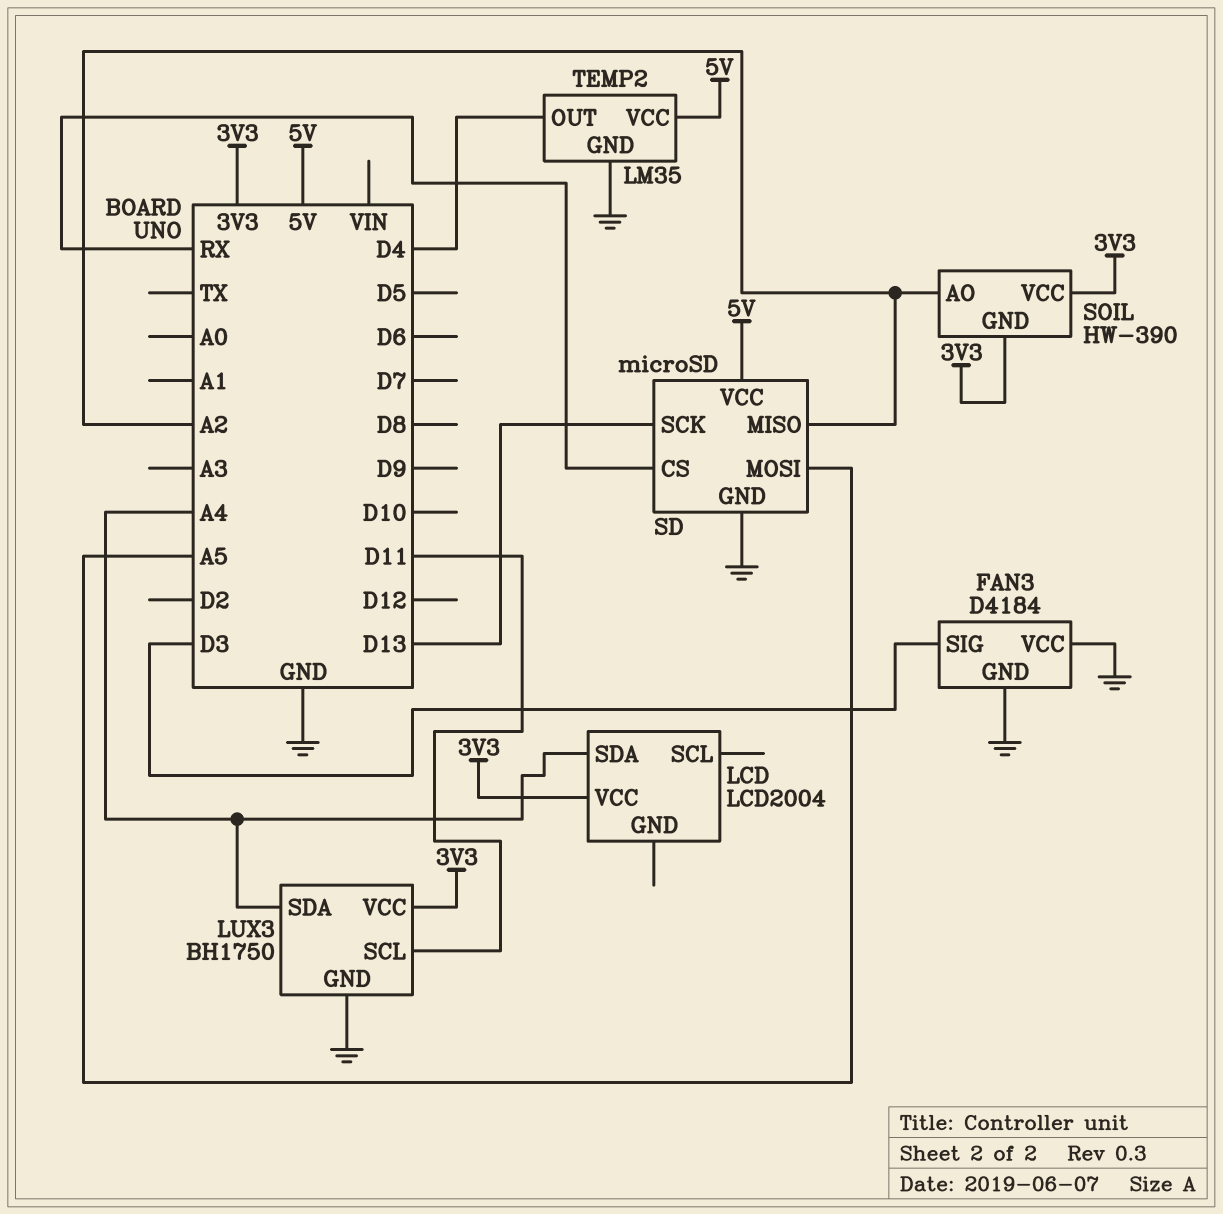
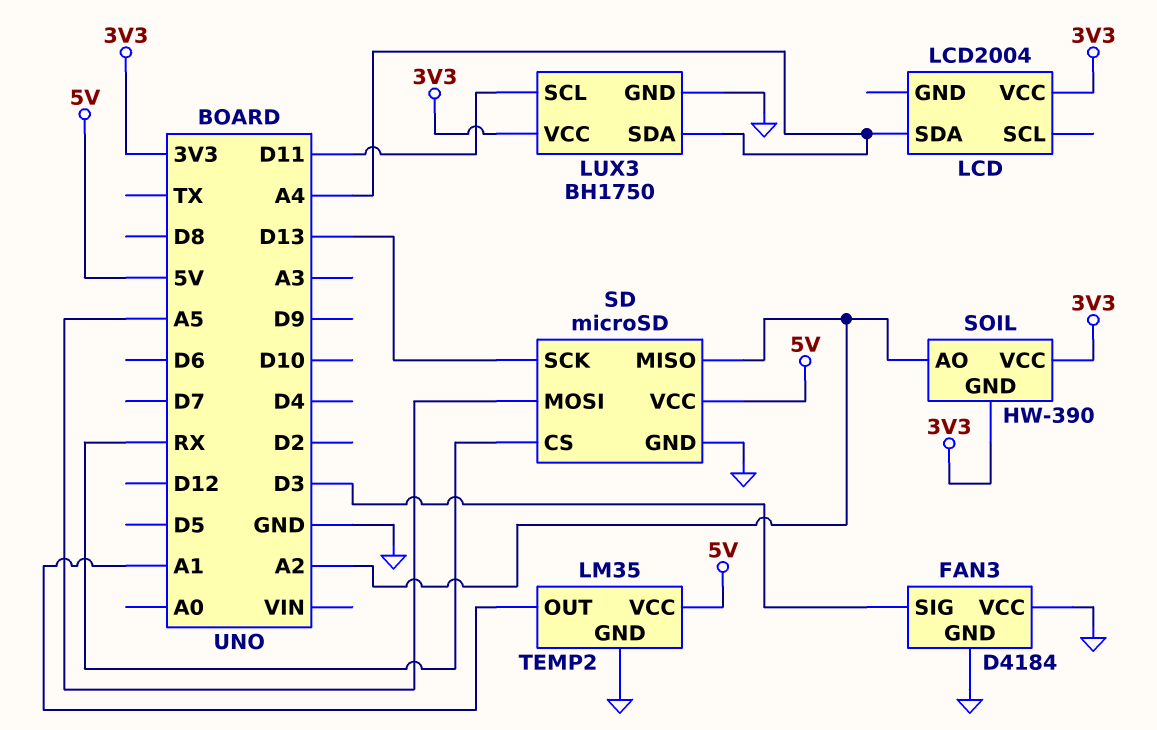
TEMP2 pin OUT: D4 -> A1

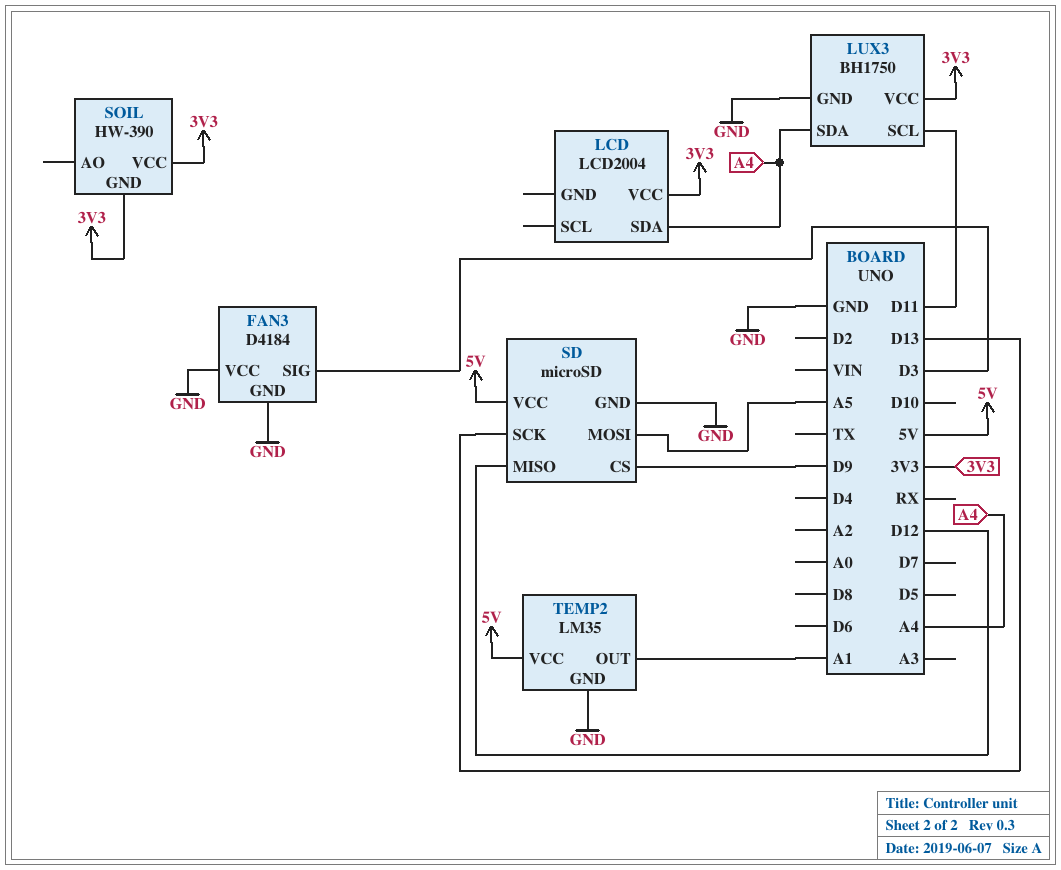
SD pin CS: RX -> D9
SD pin MISO: A2 -> D12
SOIL pin AO: A2 -> none

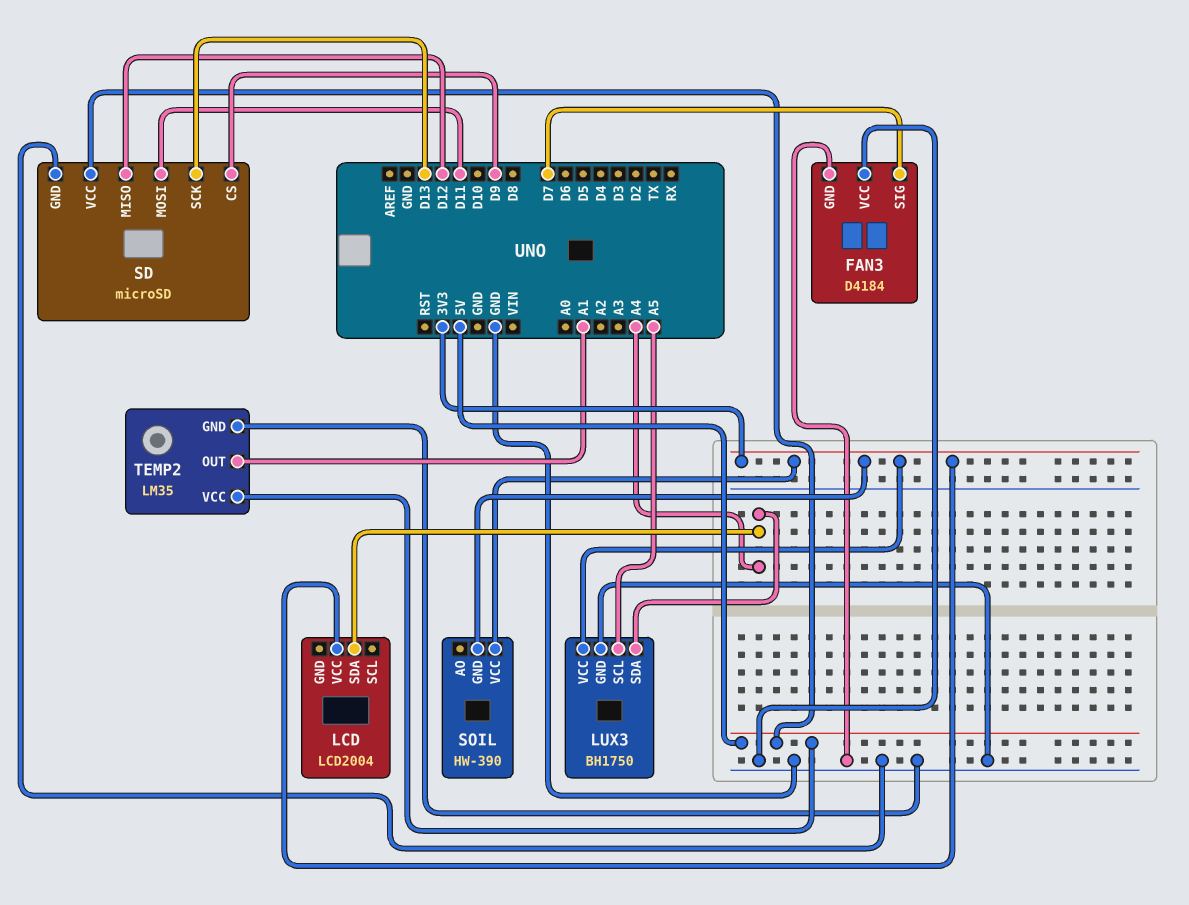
FAN3 pin SIG: D3 -> D7
LUX3 pin SCL: D11 -> A5
SD pin MOSI: A5 -> D11

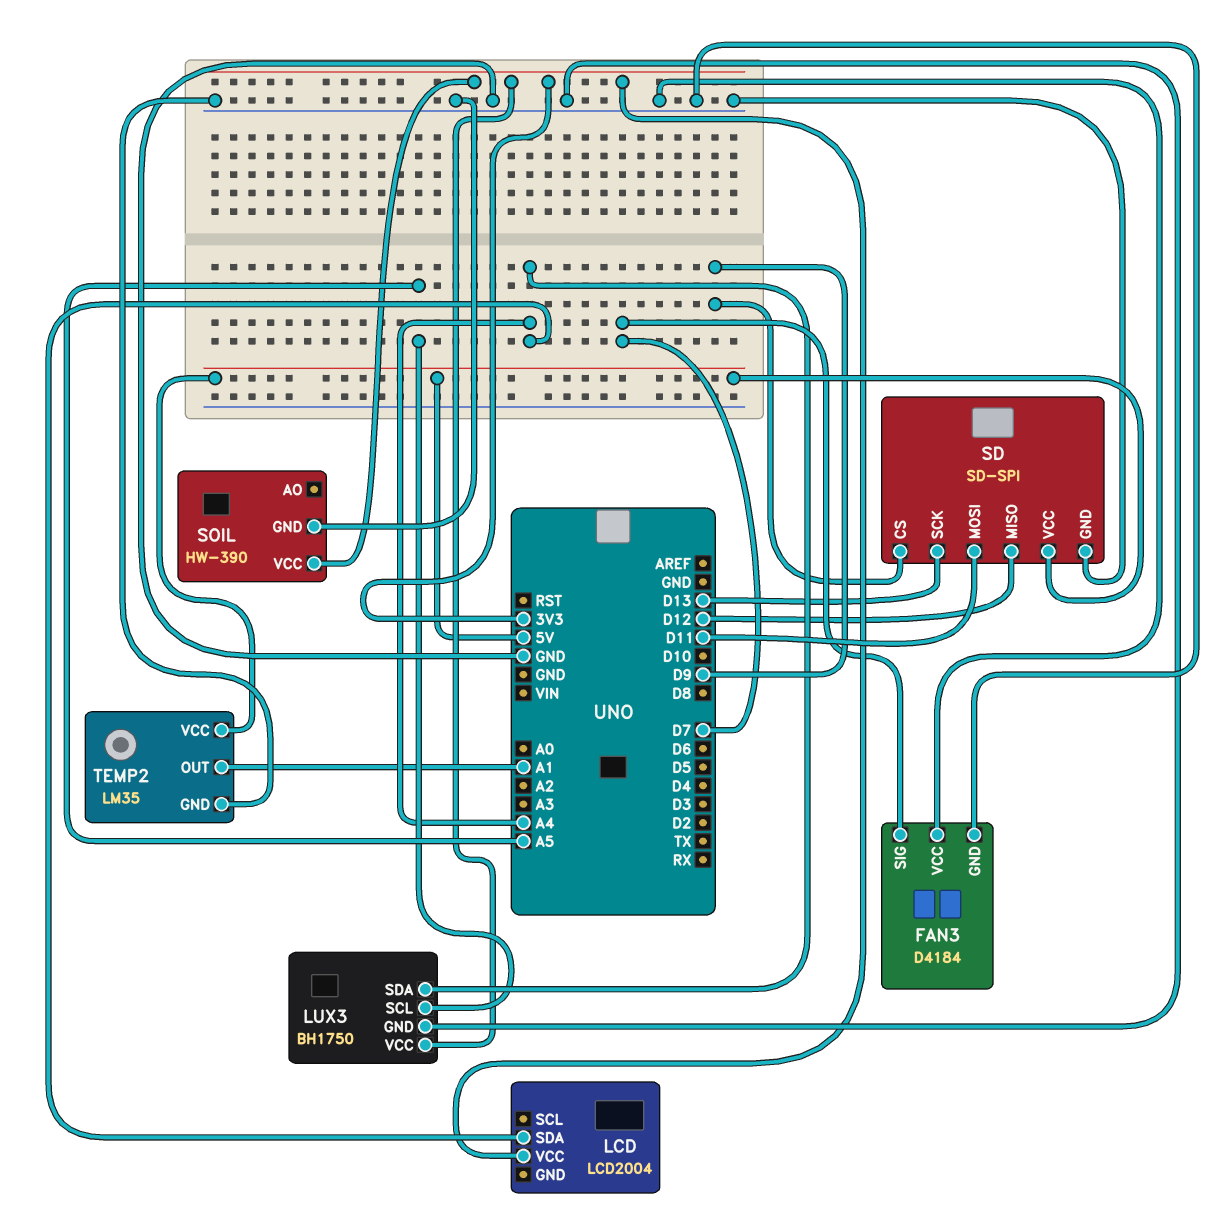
SD: microSD -> SD-SPI
SOIL pin GND: 3V3 -> GND

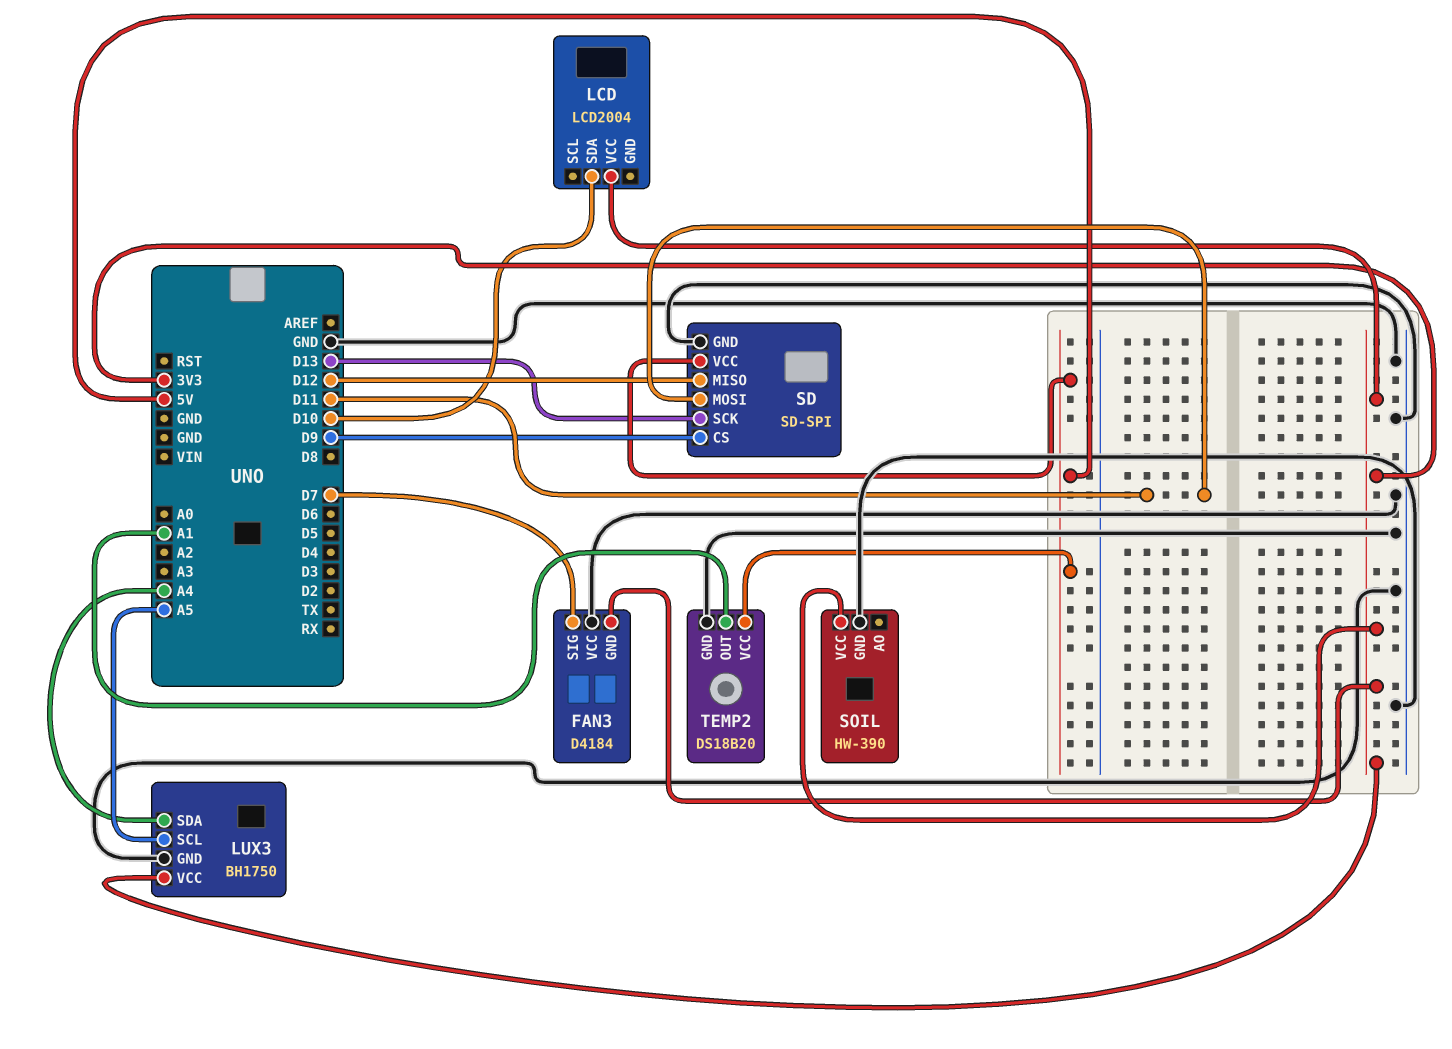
FAN3 pin GND: GND -> 3V3
LCD pin SDA: A4 -> D10
TEMP2: LM35 -> DS18B20

